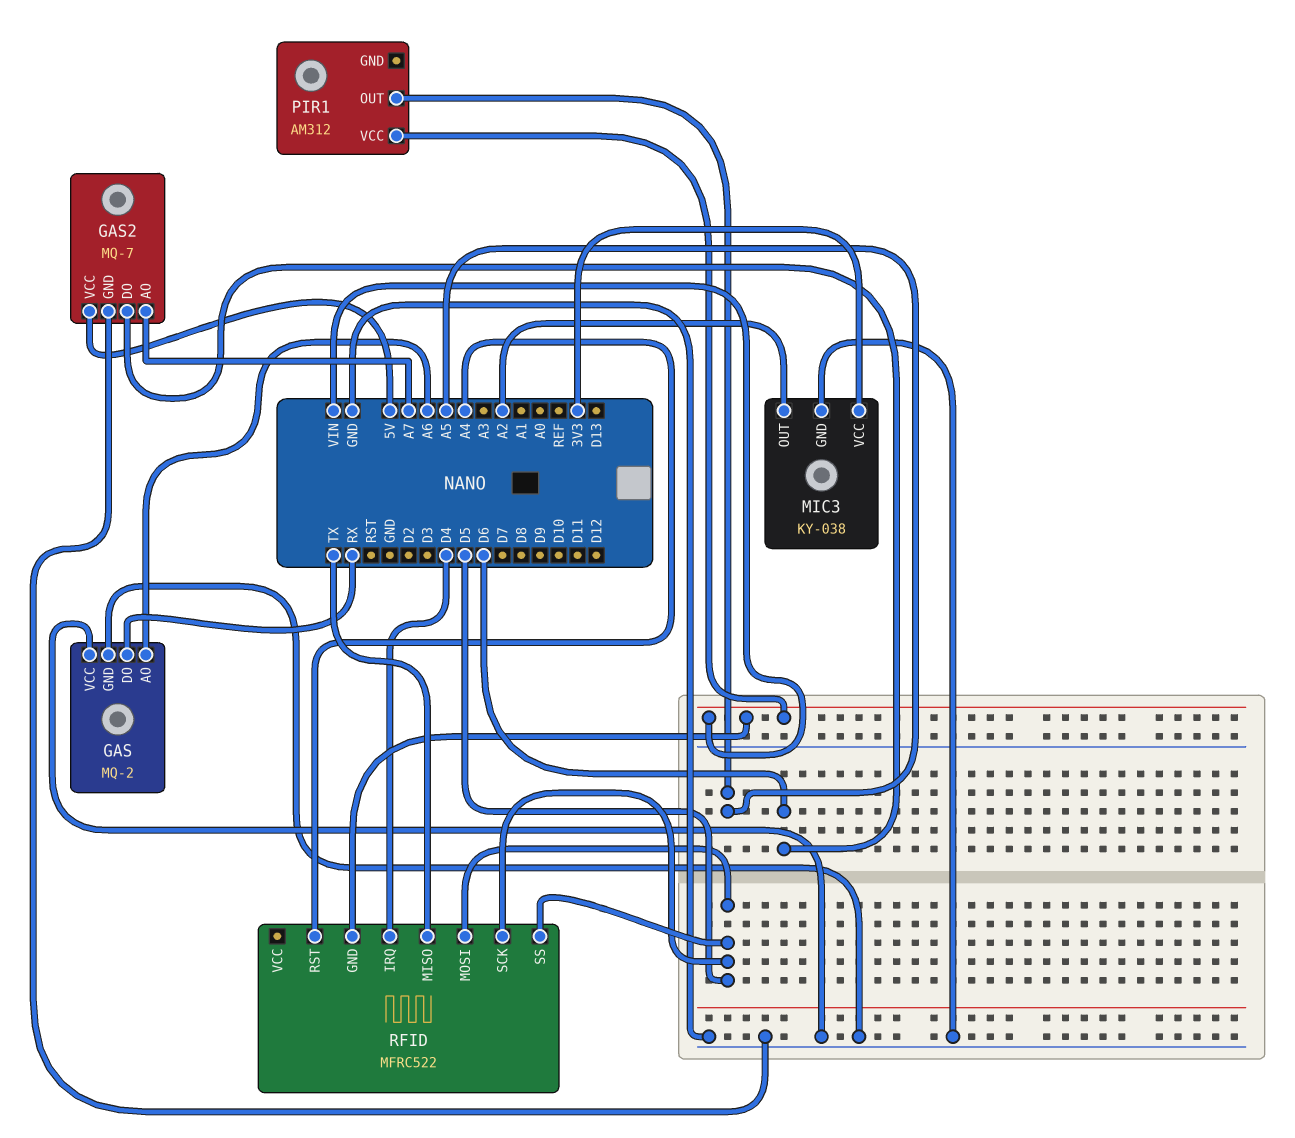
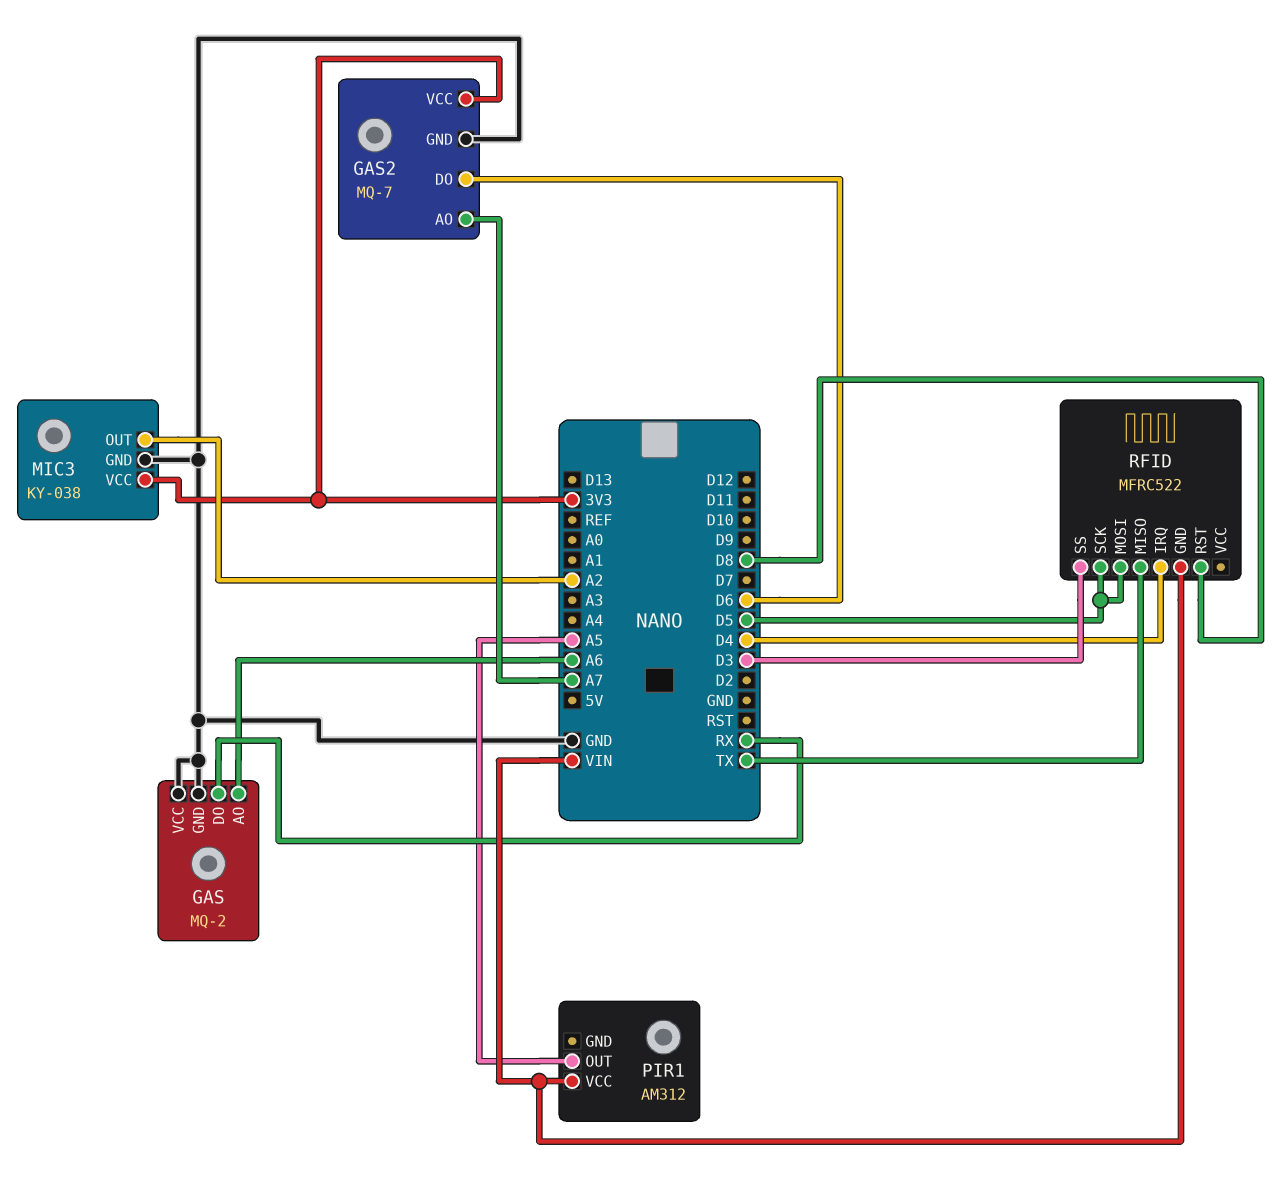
GAS2 pin VCC: 5V -> 3V3
RFID pin RST: A4 -> D8
RFID pin SS: D5 -> D3

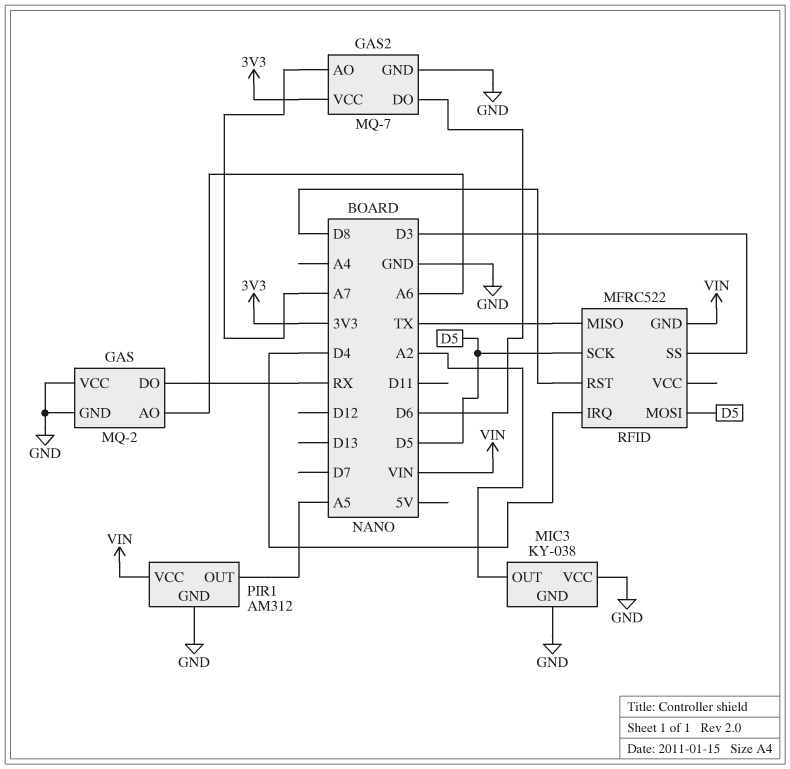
MIC3 pin VCC: 3V3 -> GND
PIR1 pin GND: none -> GND

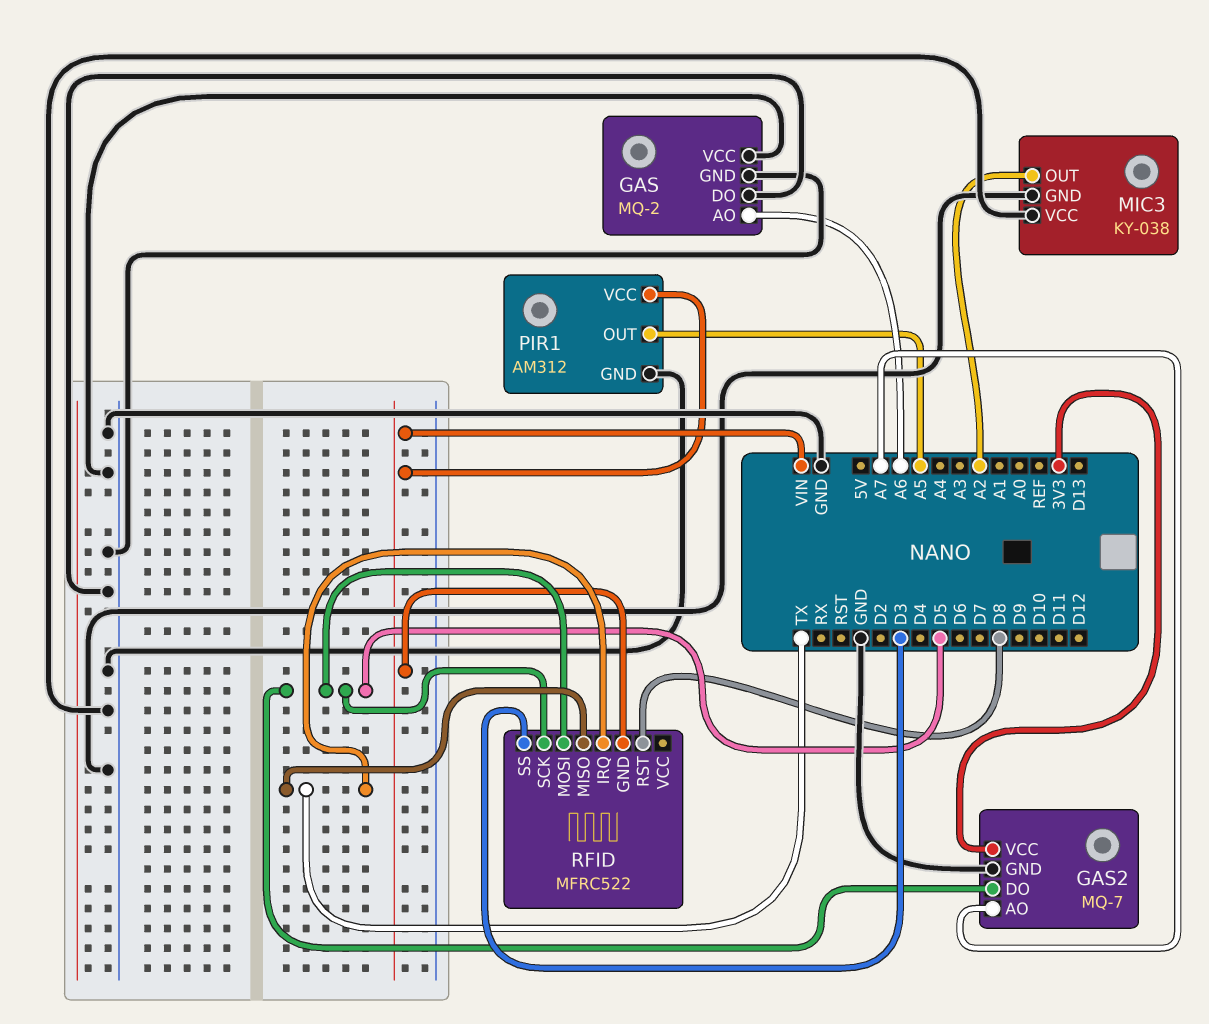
GAS pin DO: RX -> GND
GAS2 pin DO: D6 -> D5
RFID pin IRQ: D4 -> TX

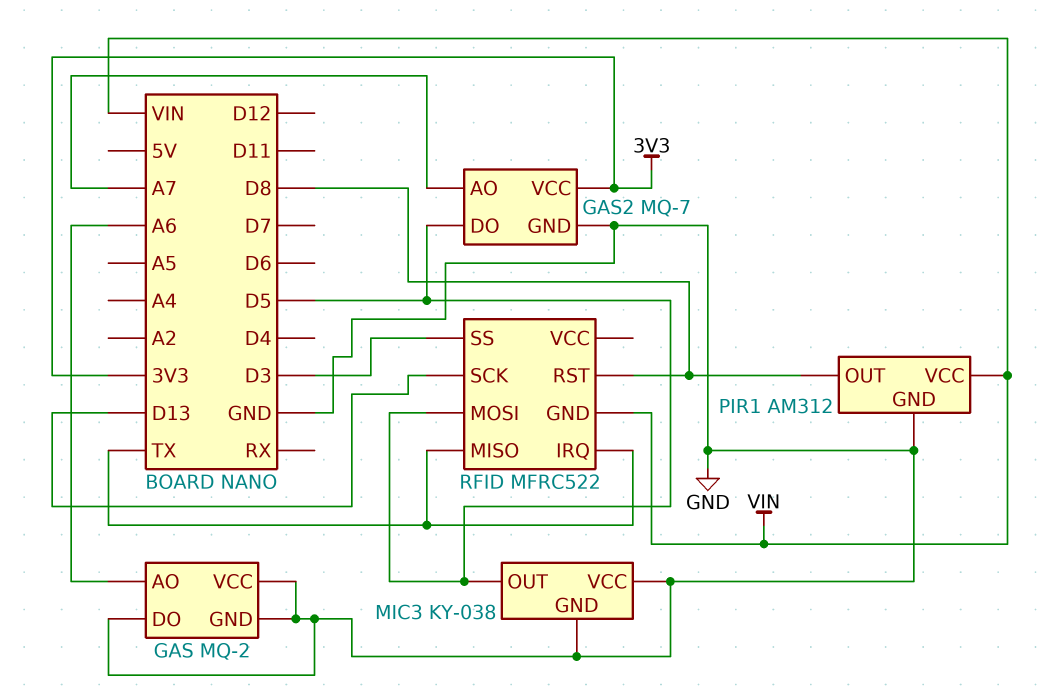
MIC3 pin OUT: A2 -> D5
PIR1 pin OUT: A5 -> D8
RFID pin SCK: D5 -> D13

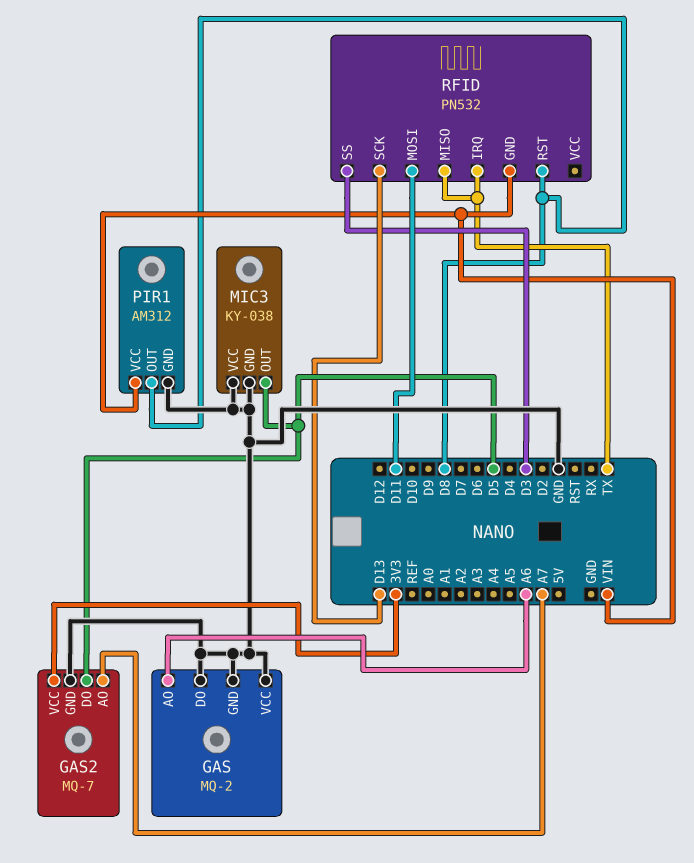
RFID: MFRC522 -> PN532
RFID pin MOSI: D5 -> D11

